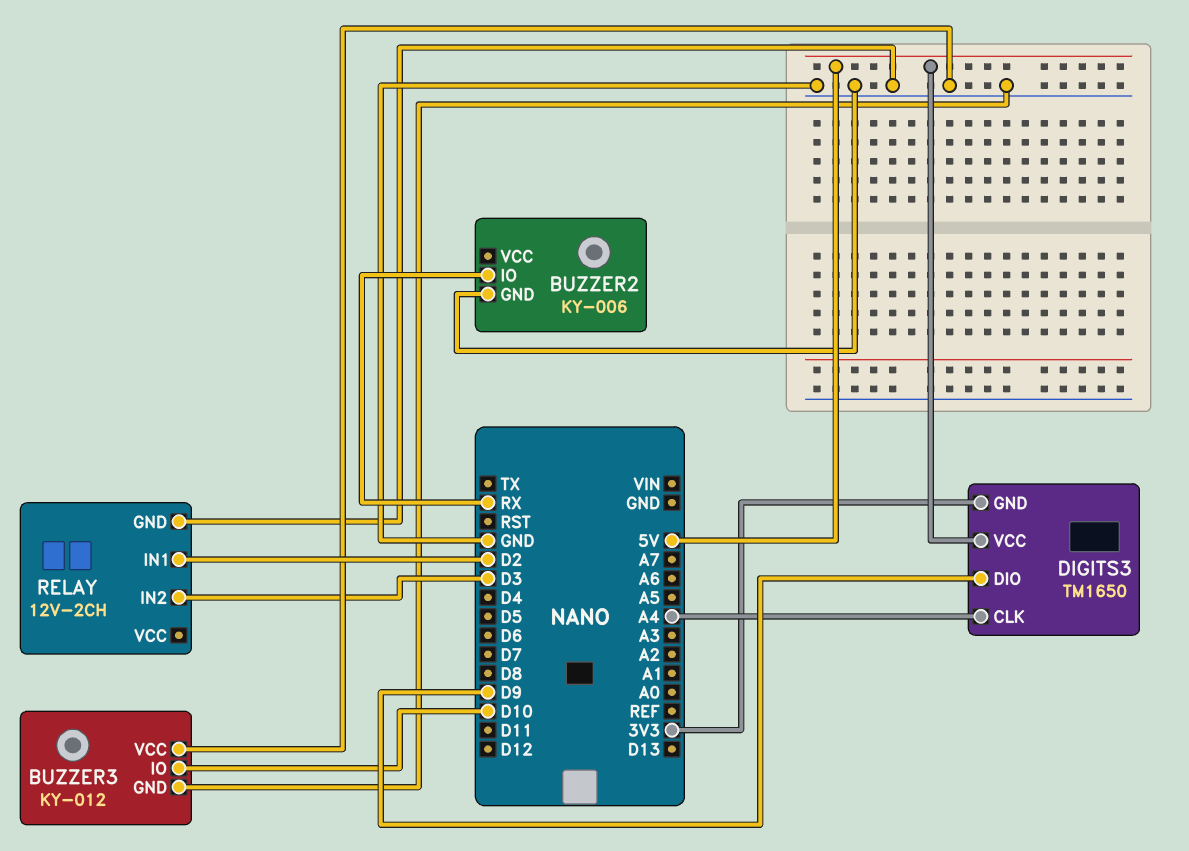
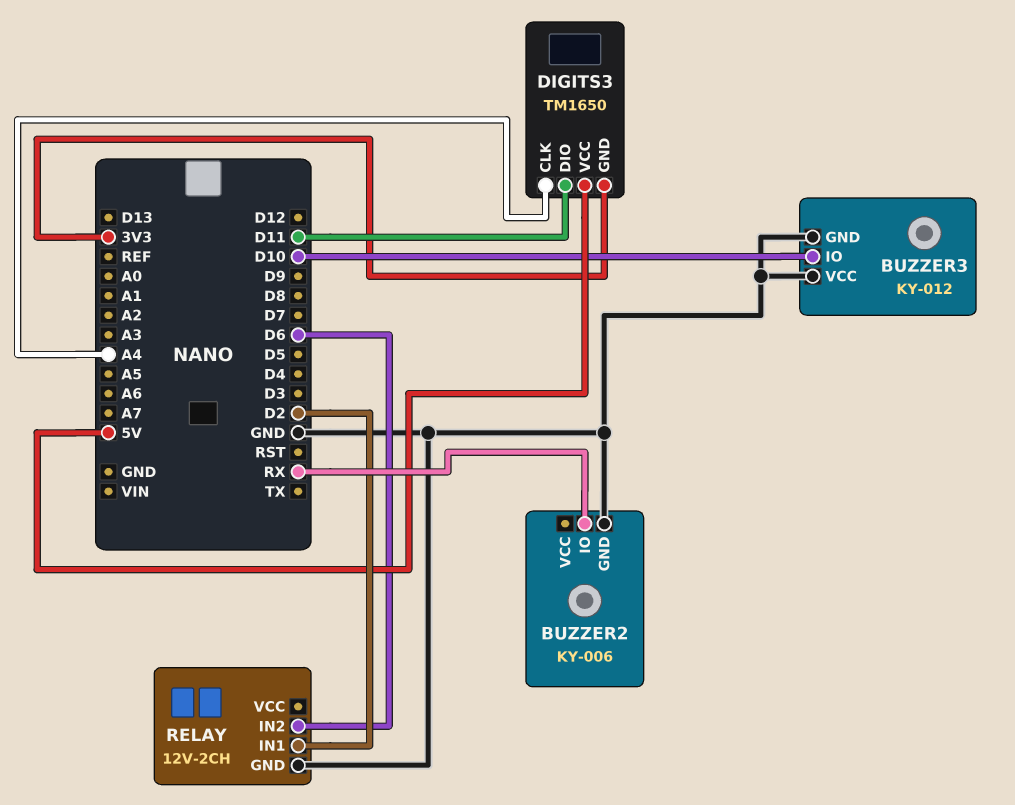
DIGITS3 pin DIO: D9 -> D11
RELAY pin IN2: D3 -> D6

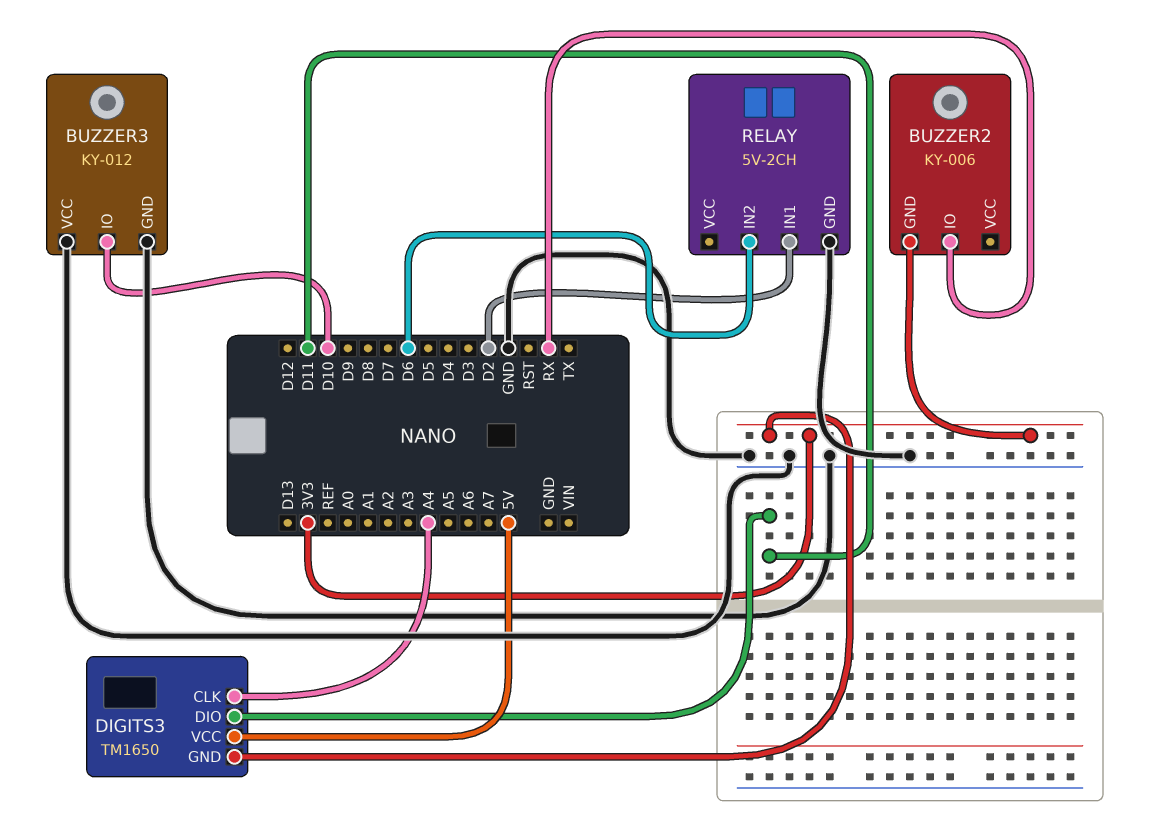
BUZZER2 pin GND: GND -> 3V3
RELAY: 12V-2CH -> 5V-2CH

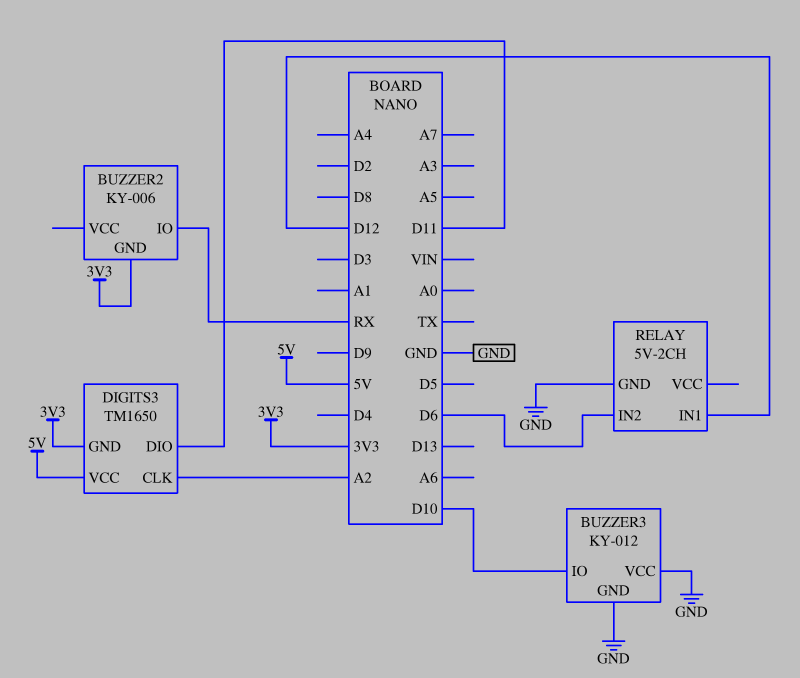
DIGITS3 pin CLK: A4 -> A2
RELAY pin IN1: D2 -> D12

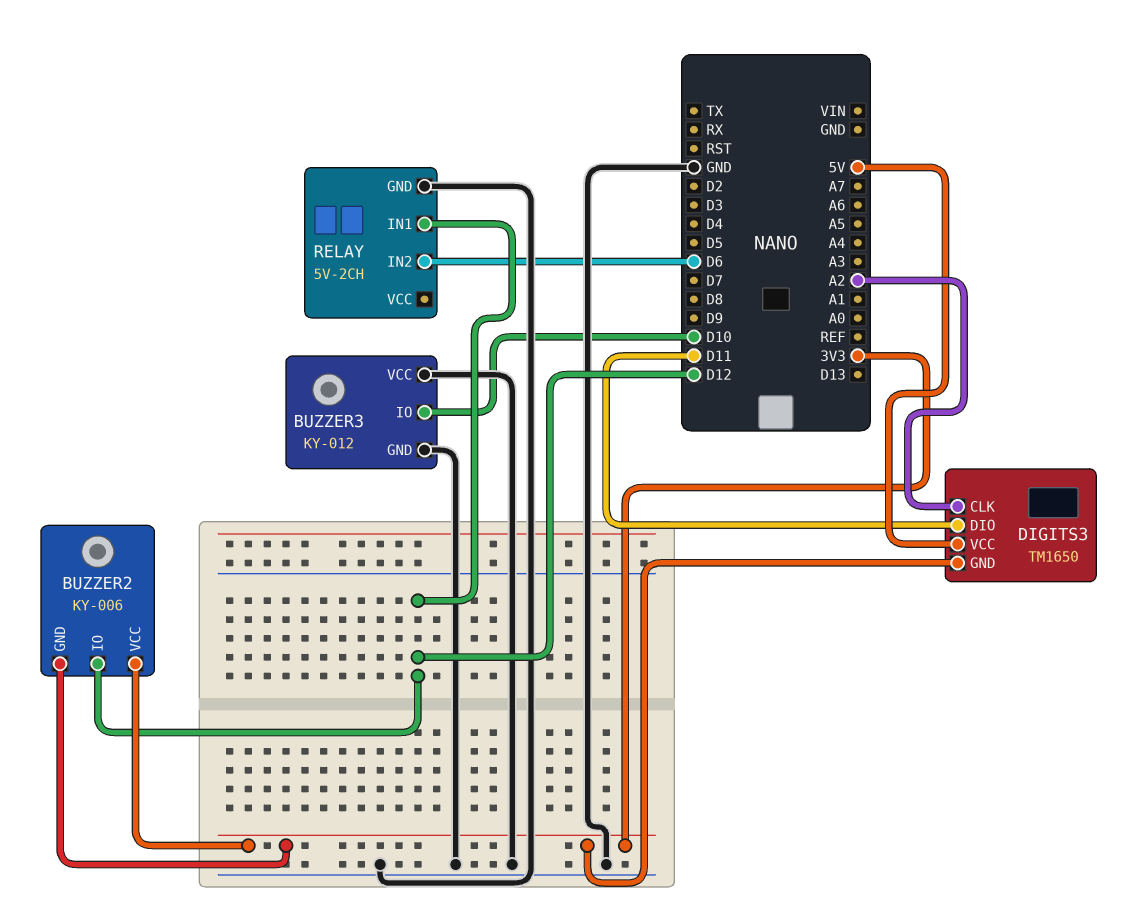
BUZZER2 pin IO: RX -> D12
BUZZER2 pin VCC: none -> 3V3

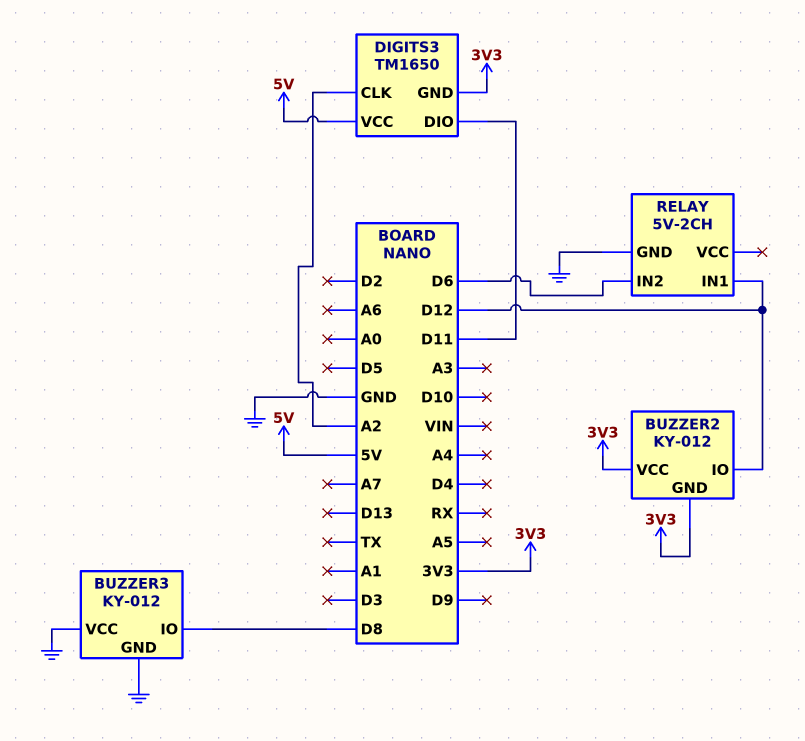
BUZZER2: KY-006 -> KY-012
BUZZER3 pin IO: D10 -> D8

